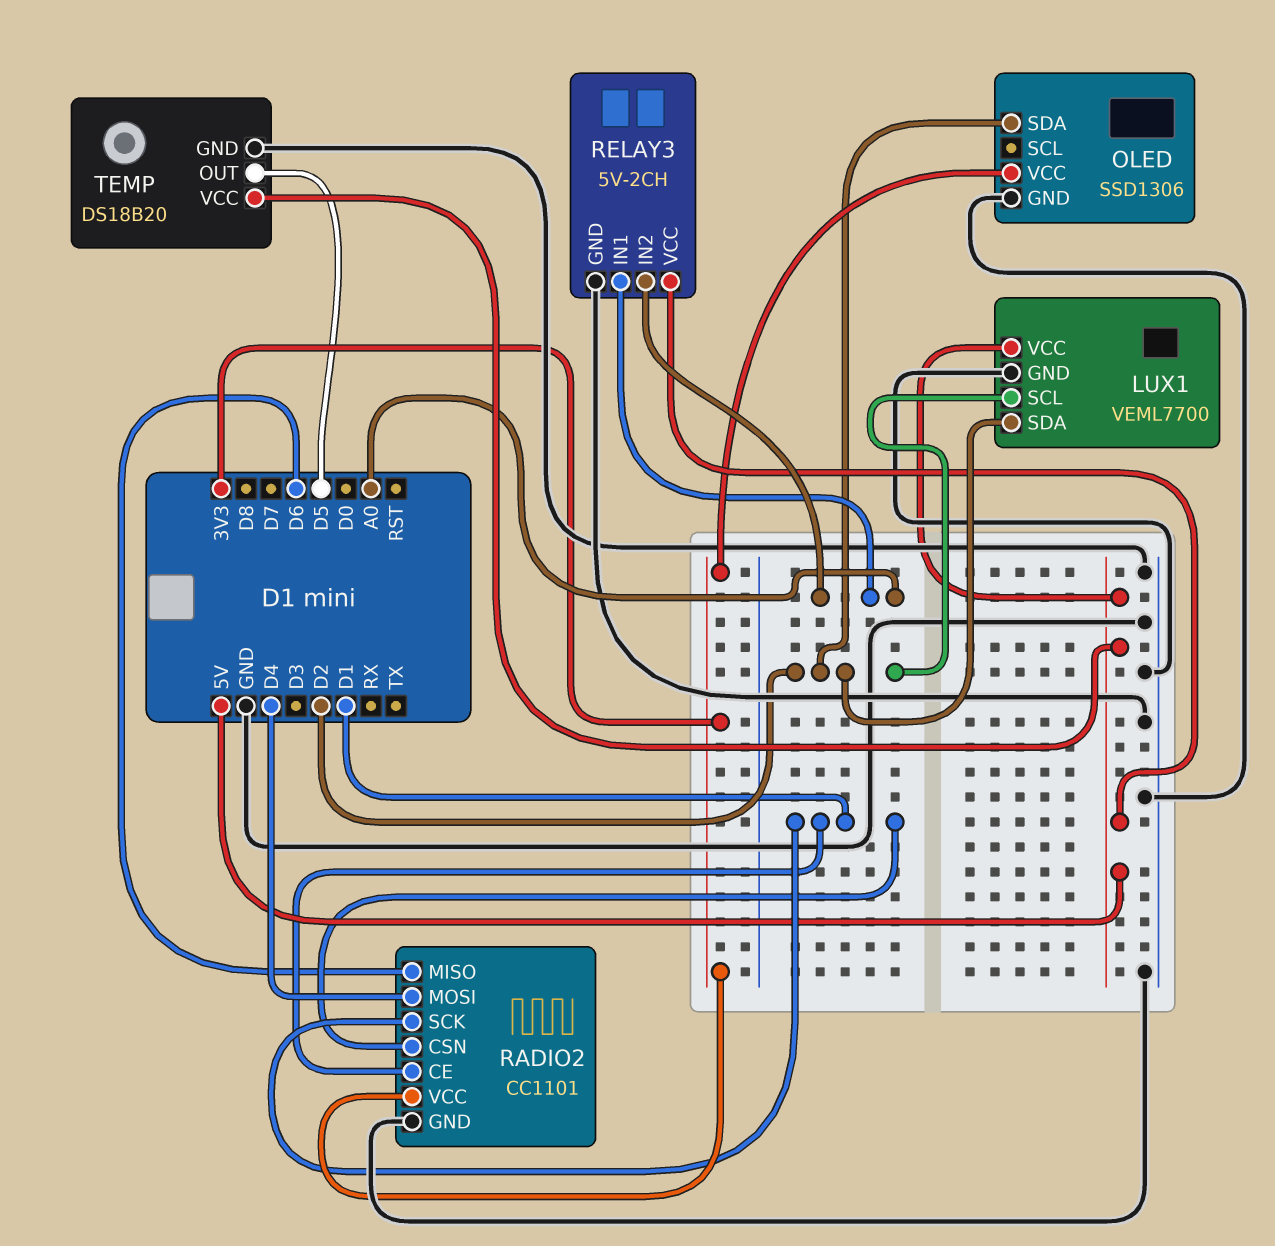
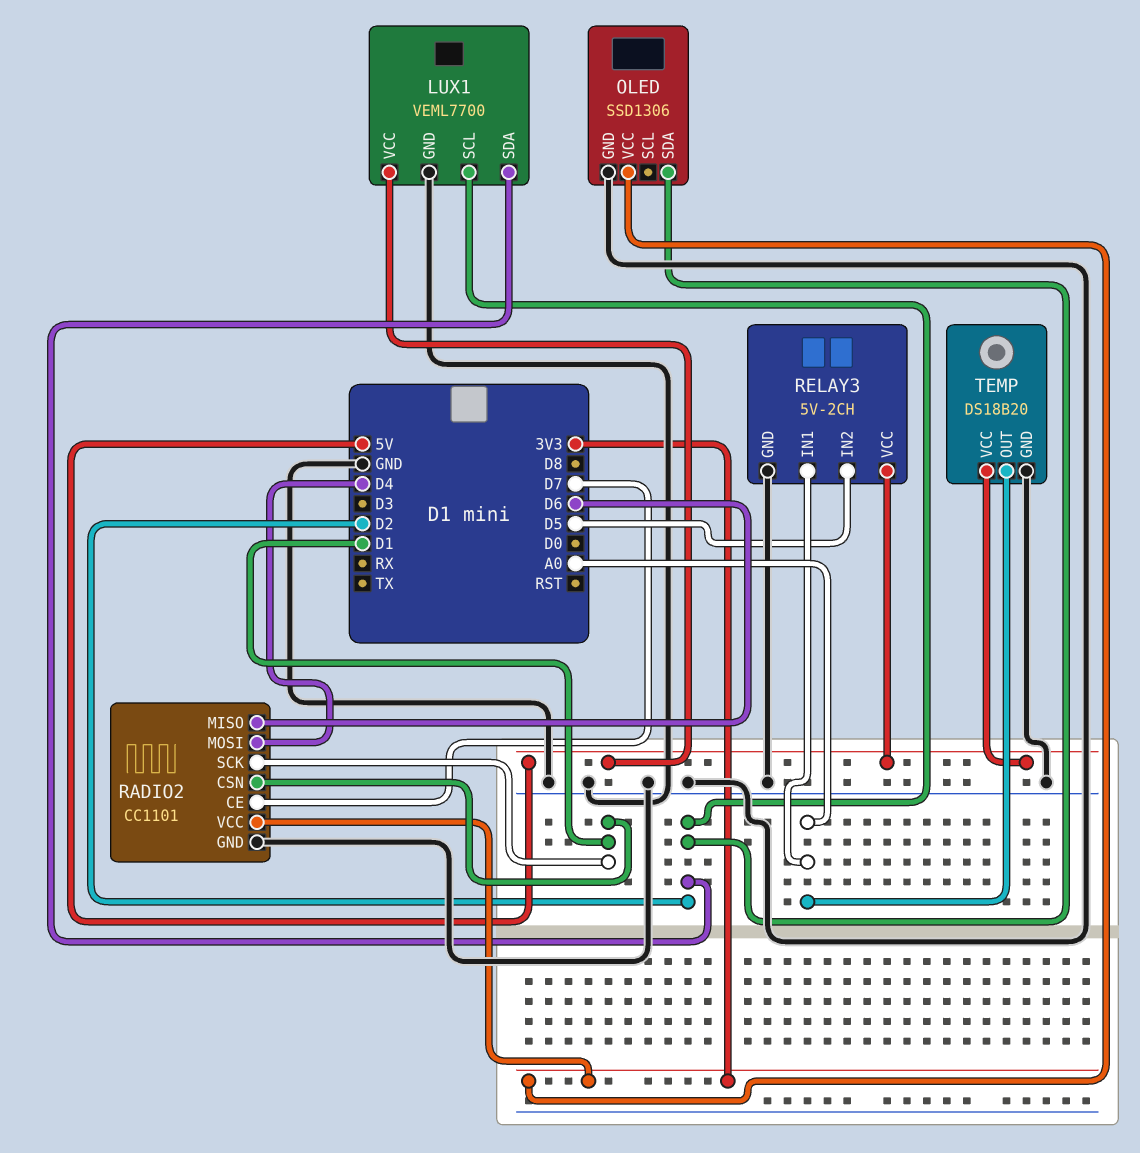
RADIO2 pin CE: D1 -> D7
RELAY3 pin IN2: A0 -> D5
TEMP pin OUT: D5 -> A0

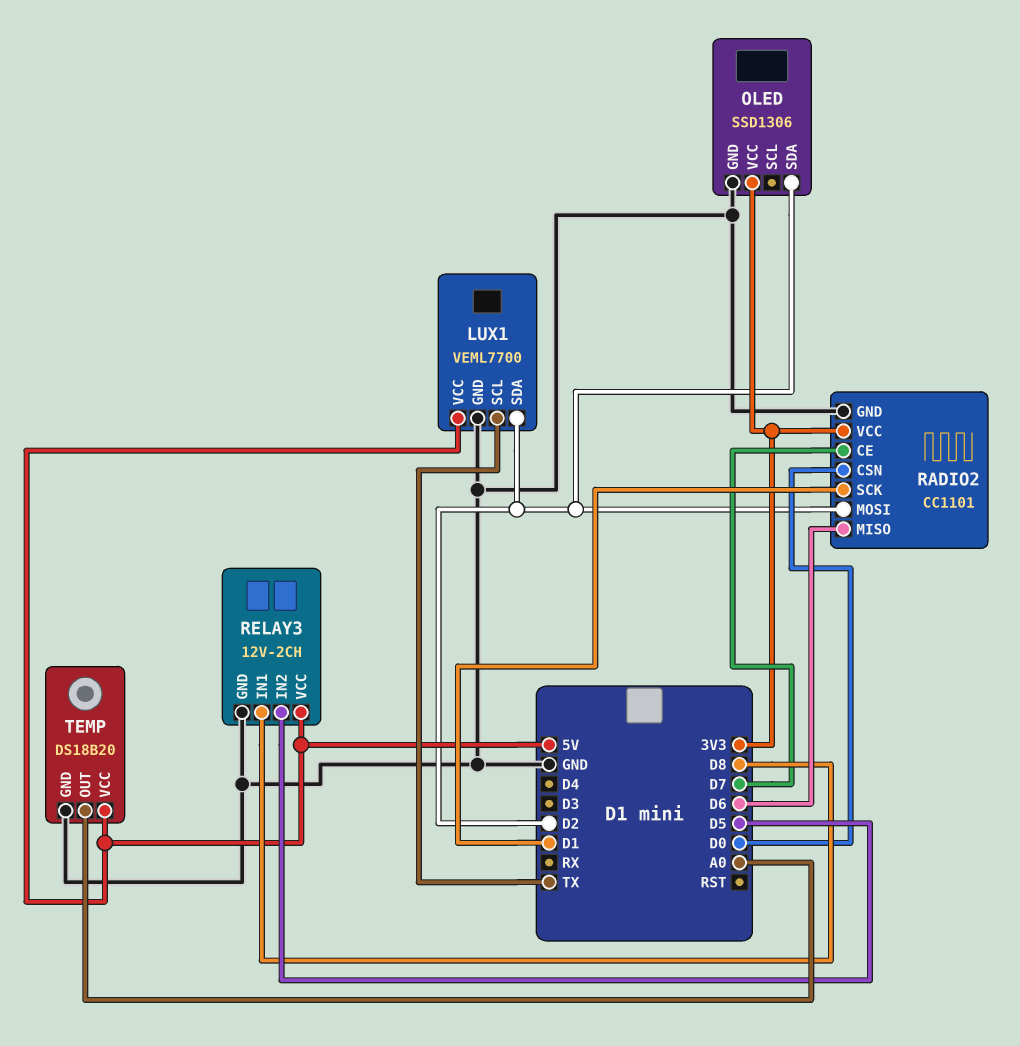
LUX1 pin SCL: D2 -> TX
RADIO2 pin CSN: D1 -> D0
RADIO2 pin MOSI: D4 -> D2
RELAY3: 5V-2CH -> 12V-2CH
RELAY3 pin IN1: A0 -> D8

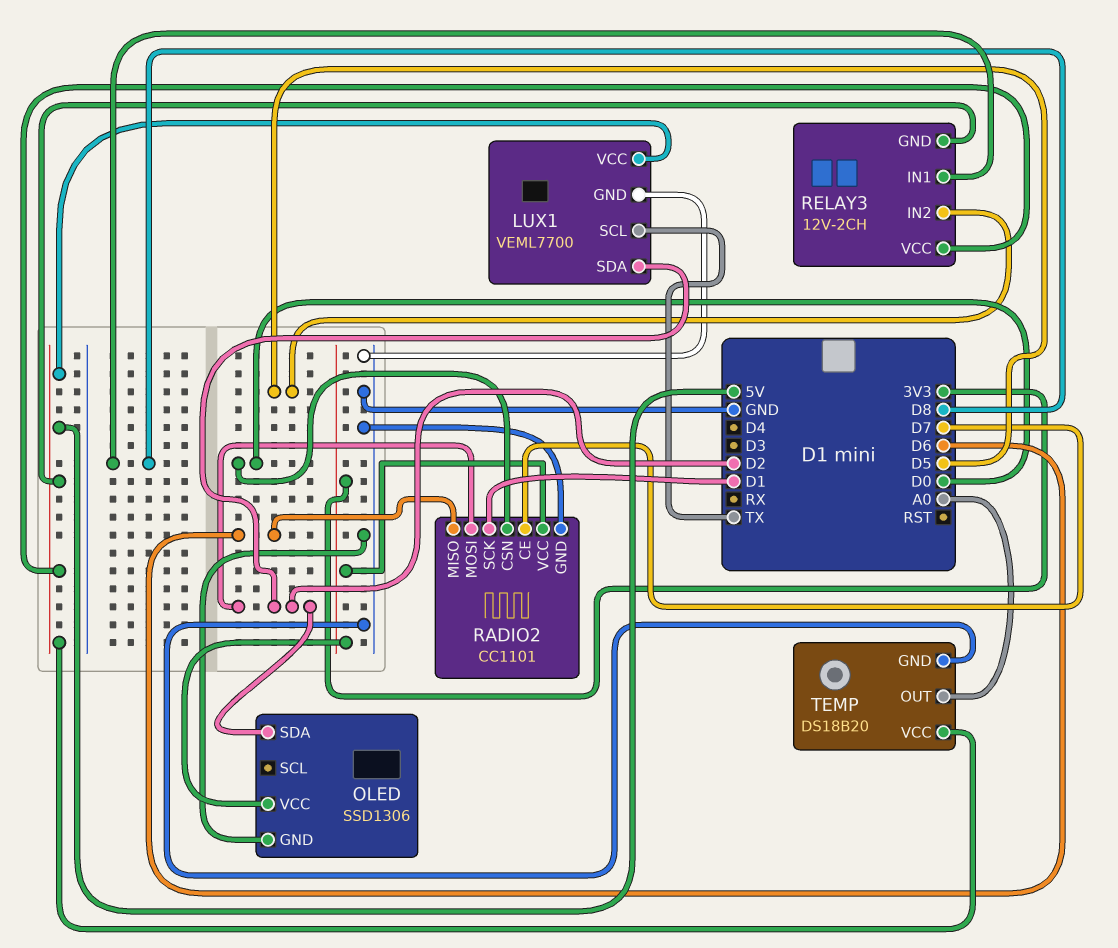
RELAY3 pin GND: GND -> 5V

